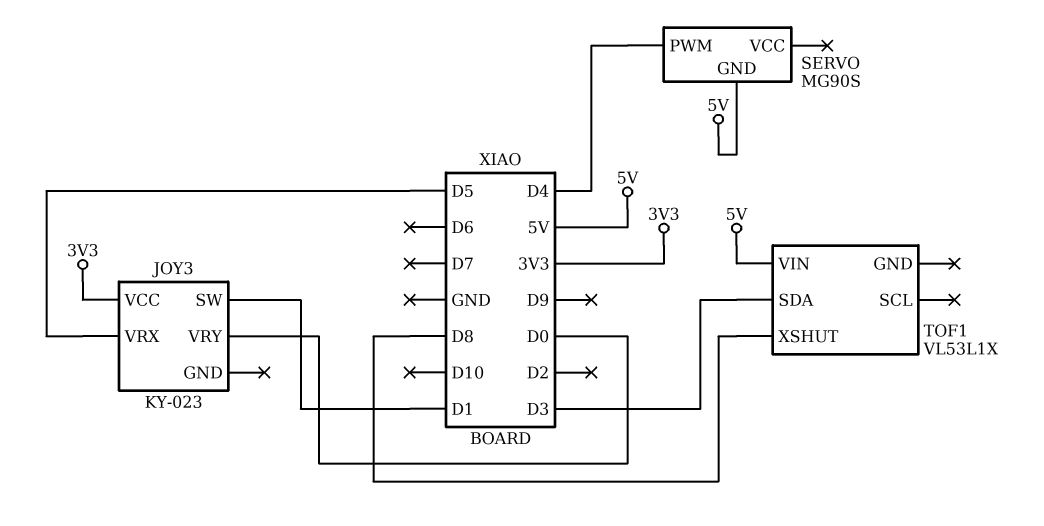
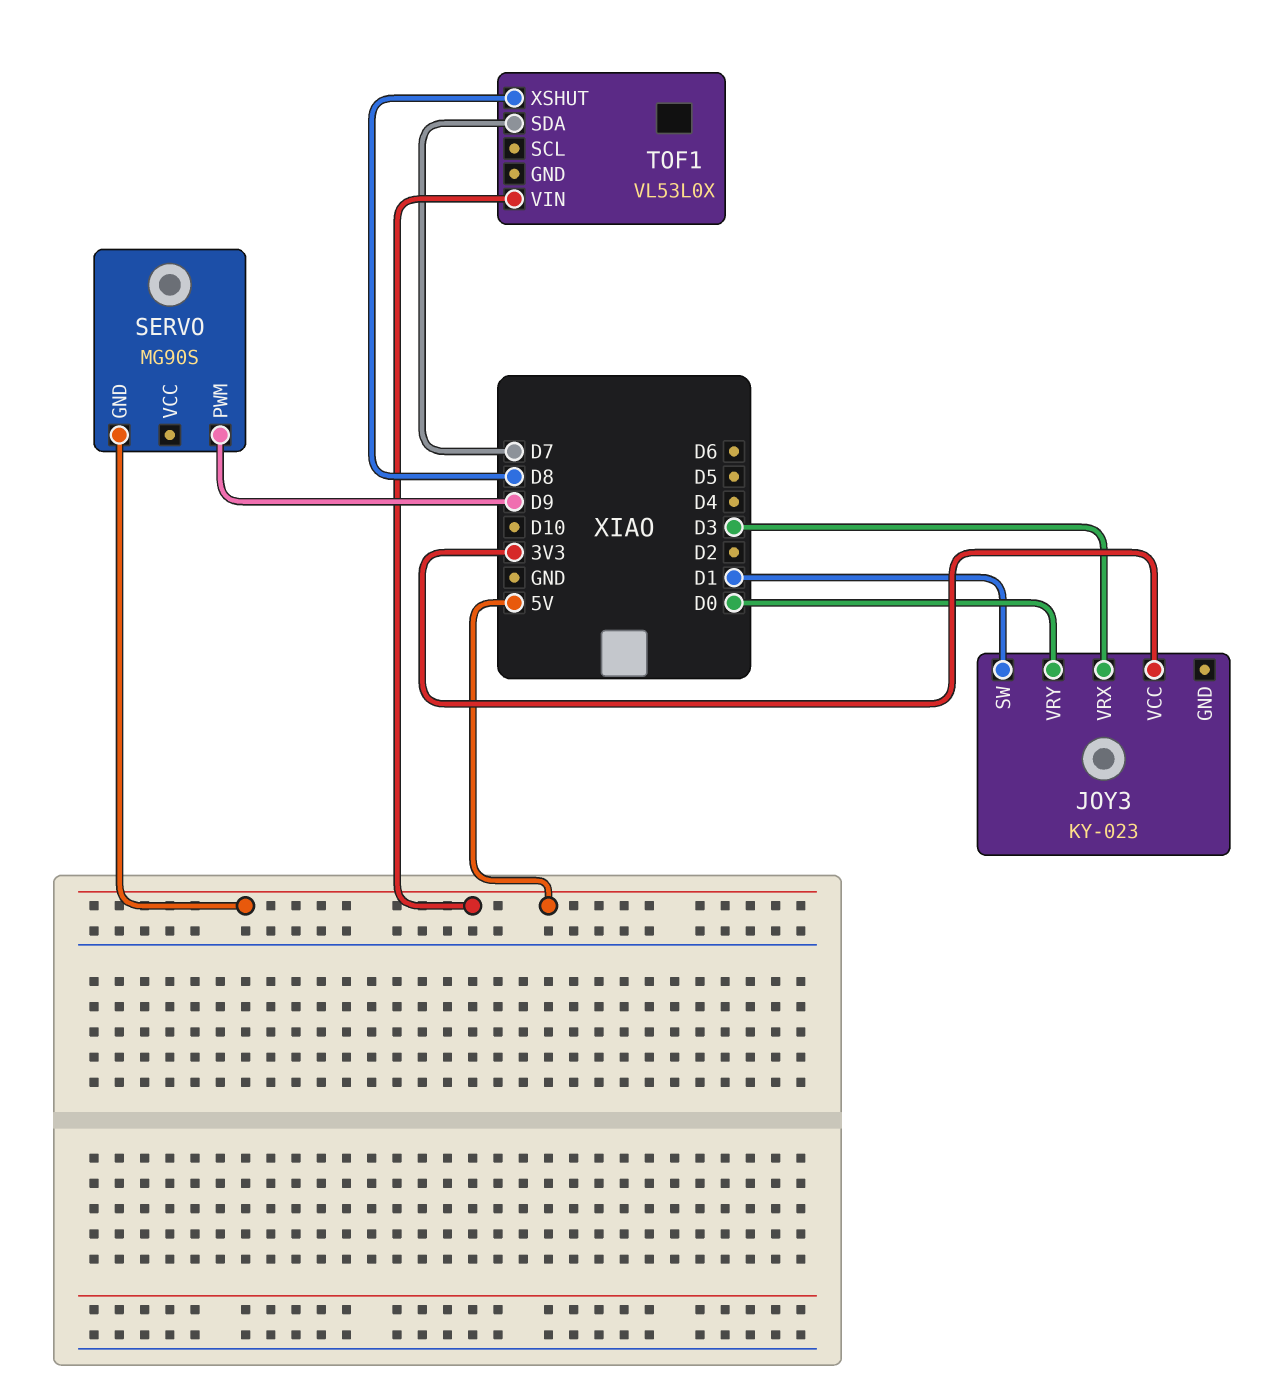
JOY3 pin VRX: D5 -> D3
SERVO pin PWM: D4 -> D9
TOF1: VL53L1X -> VL53L0X
TOF1 pin SDA: D3 -> D7

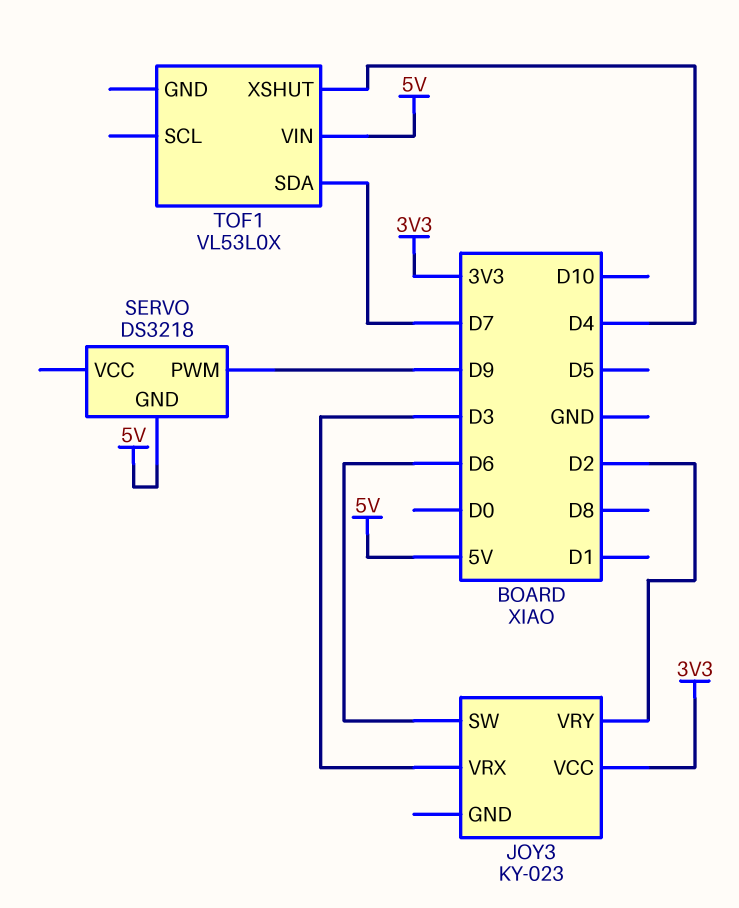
JOY3 pin SW: D1 -> D6
JOY3 pin VRY: D0 -> D2
SERVO: MG90S -> DS3218
TOF1 pin XSHUT: D8 -> D4

